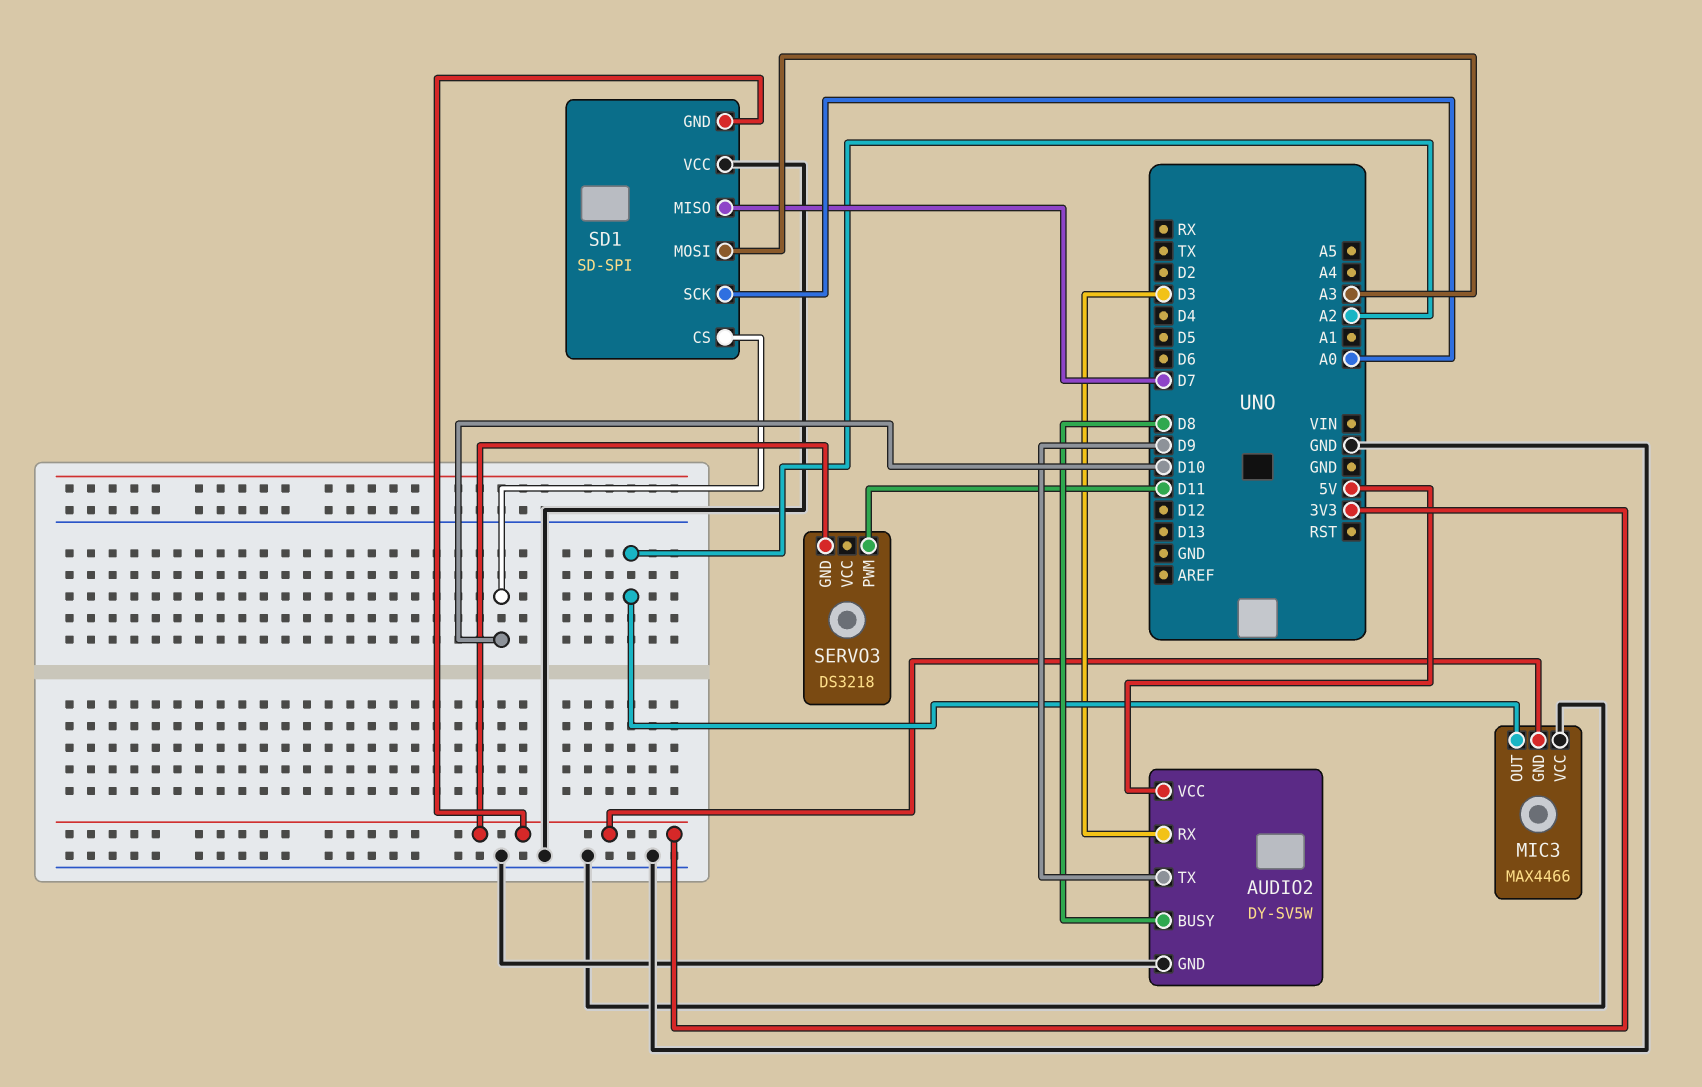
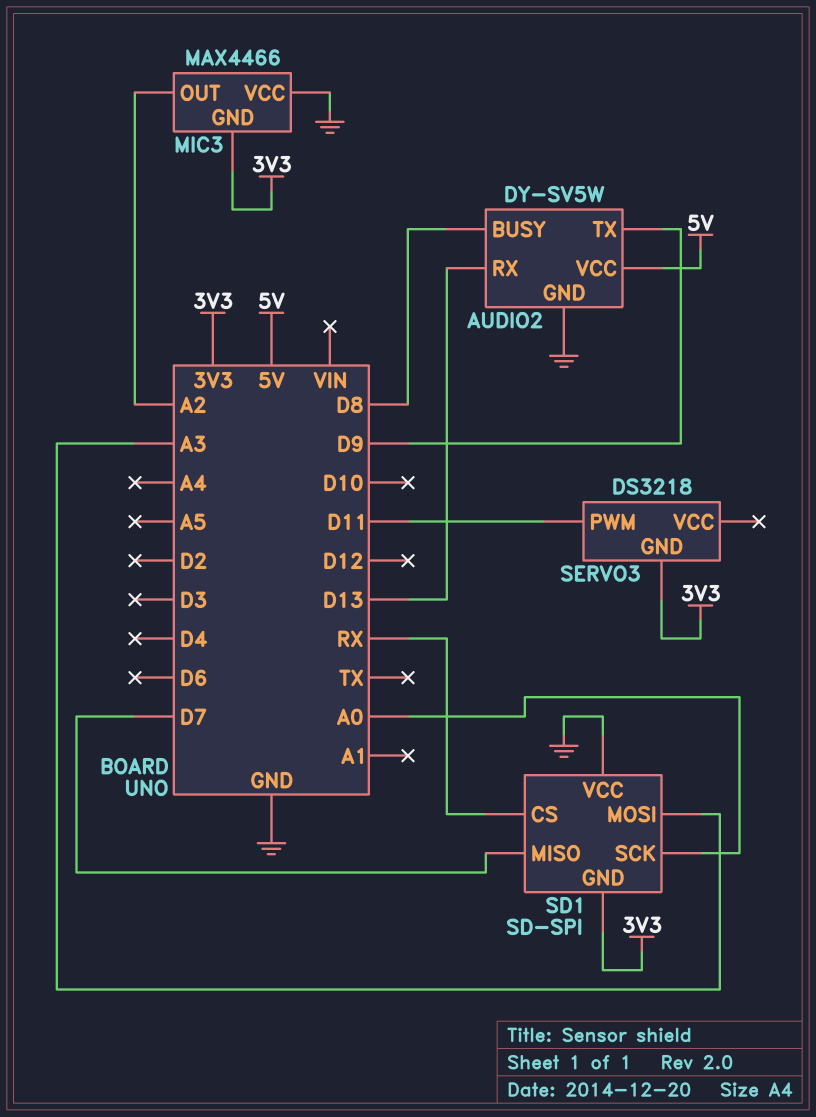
AUDIO2 pin RX: D3 -> D13
SD1 pin CS: D10 -> RX

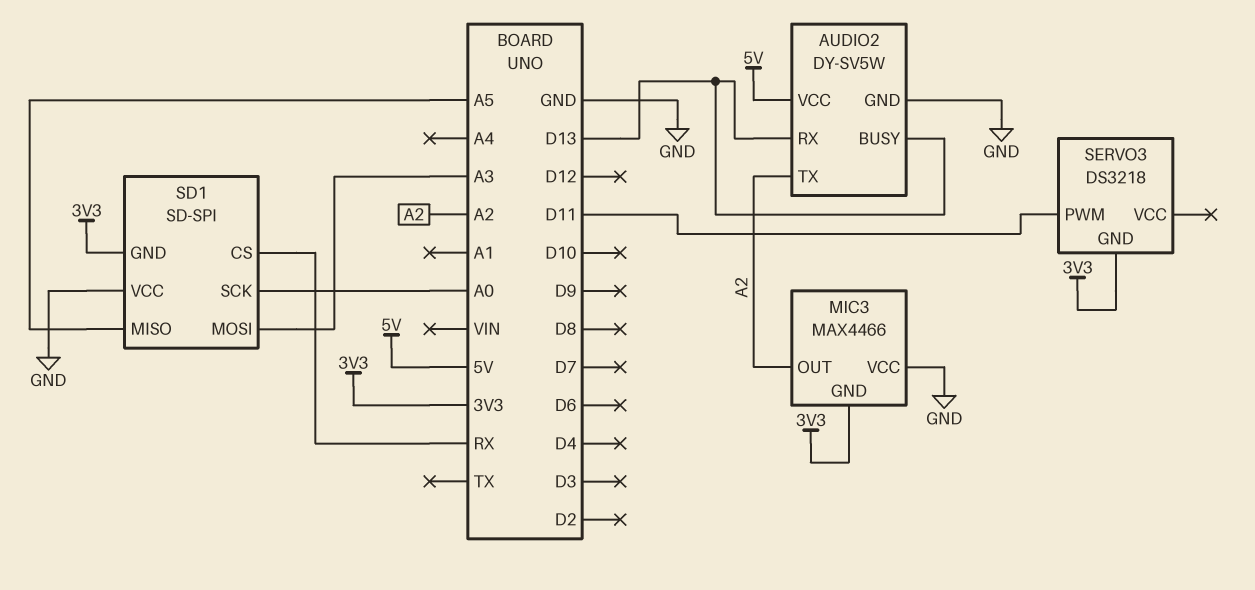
AUDIO2 pin BUSY: D8 -> D13
AUDIO2 pin TX: D9 -> A2
SD1 pin MISO: D7 -> A5

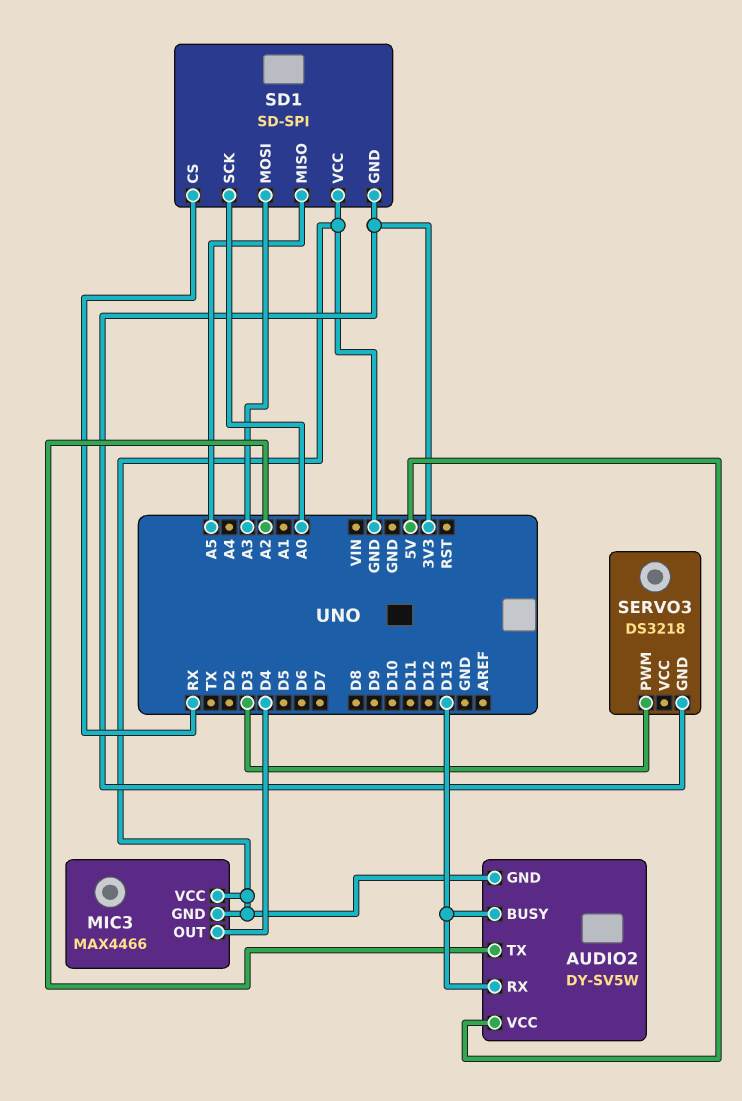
MIC3 pin GND: 3V3 -> GND
MIC3 pin OUT: A2 -> D4
SERVO3 pin PWM: D11 -> D3

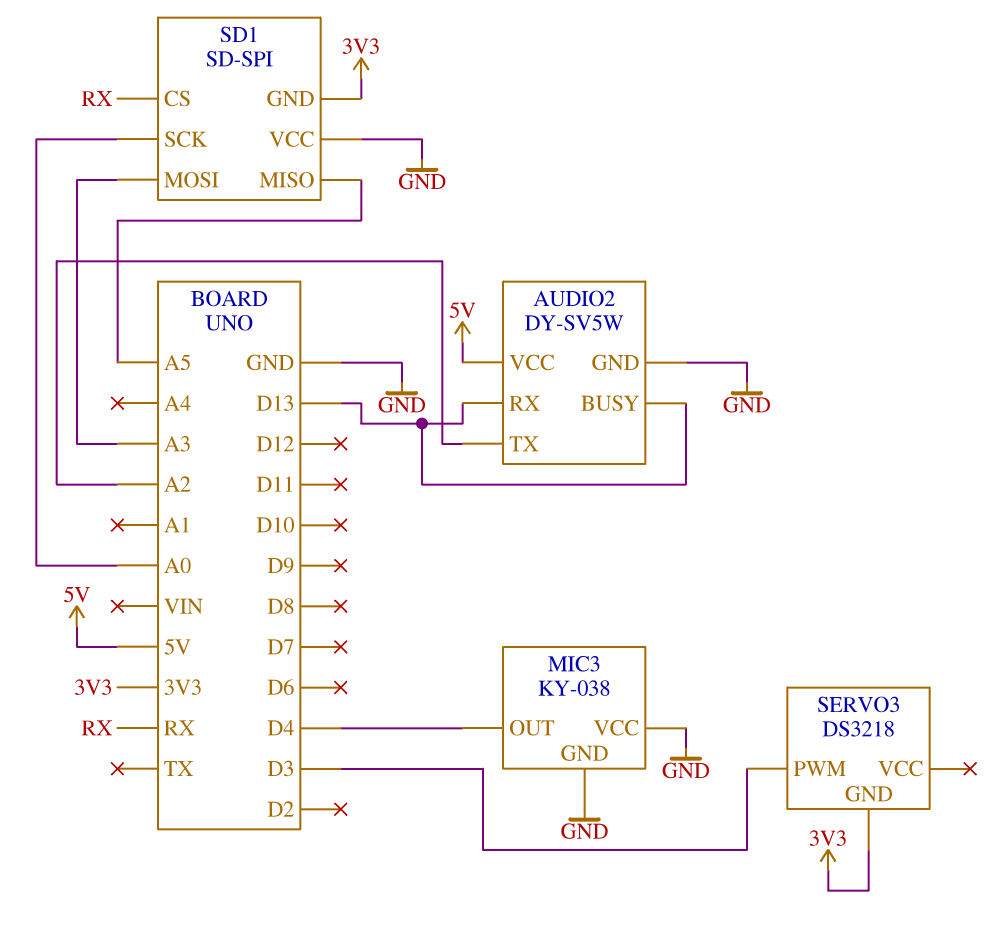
MIC3: MAX4466 -> KY-038

